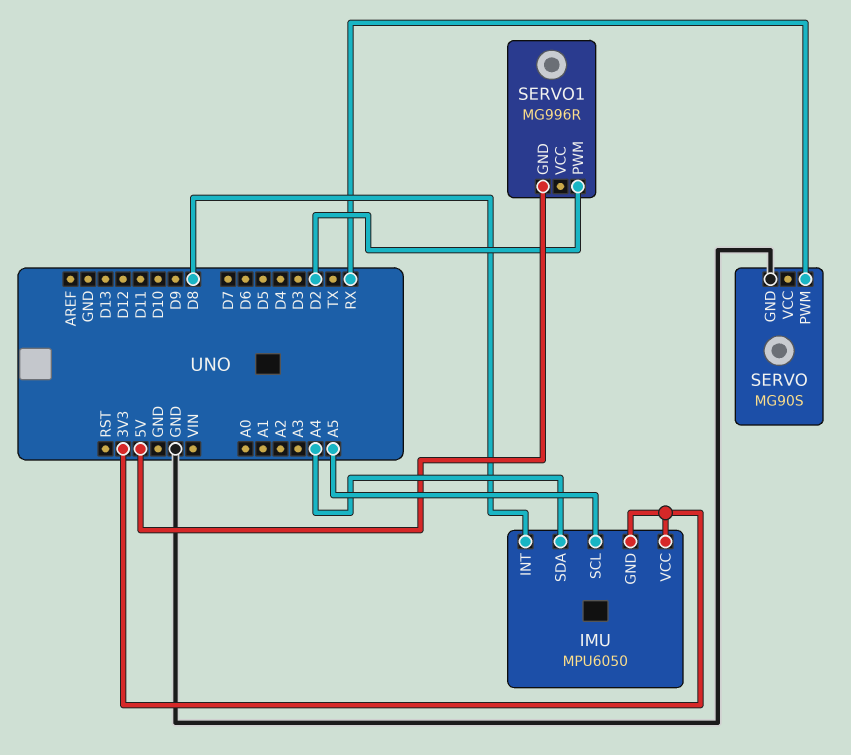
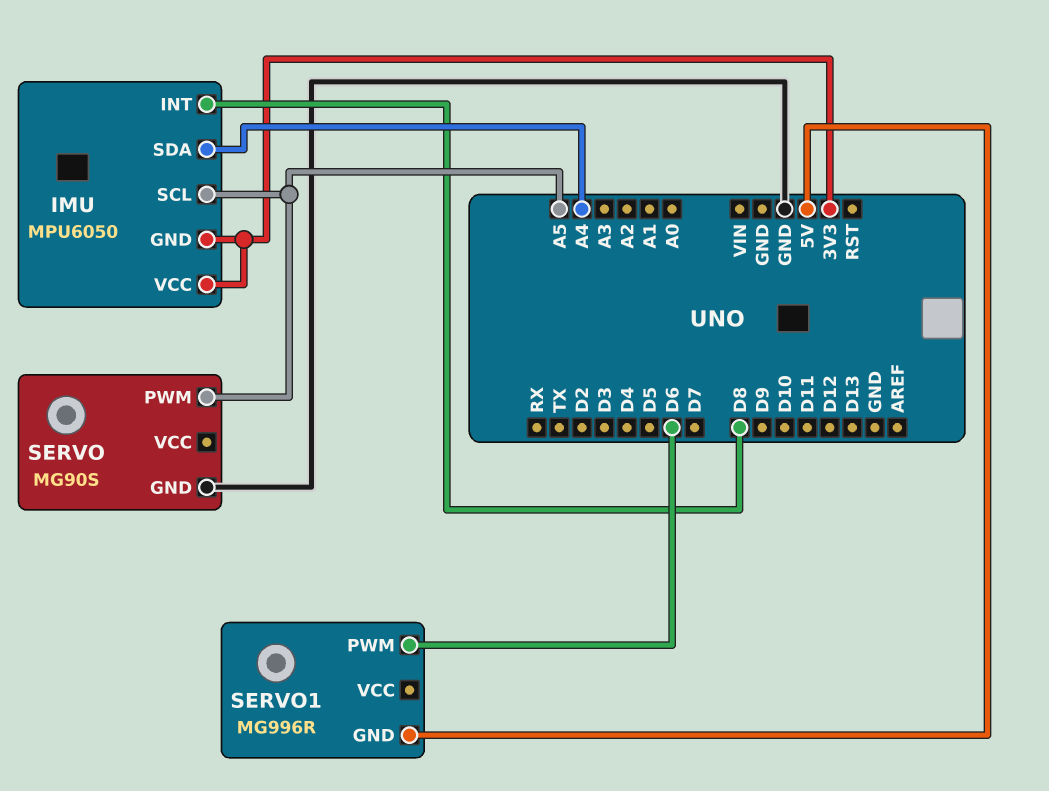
SERVO pin PWM: RX -> A5
SERVO1 pin PWM: D2 -> D6

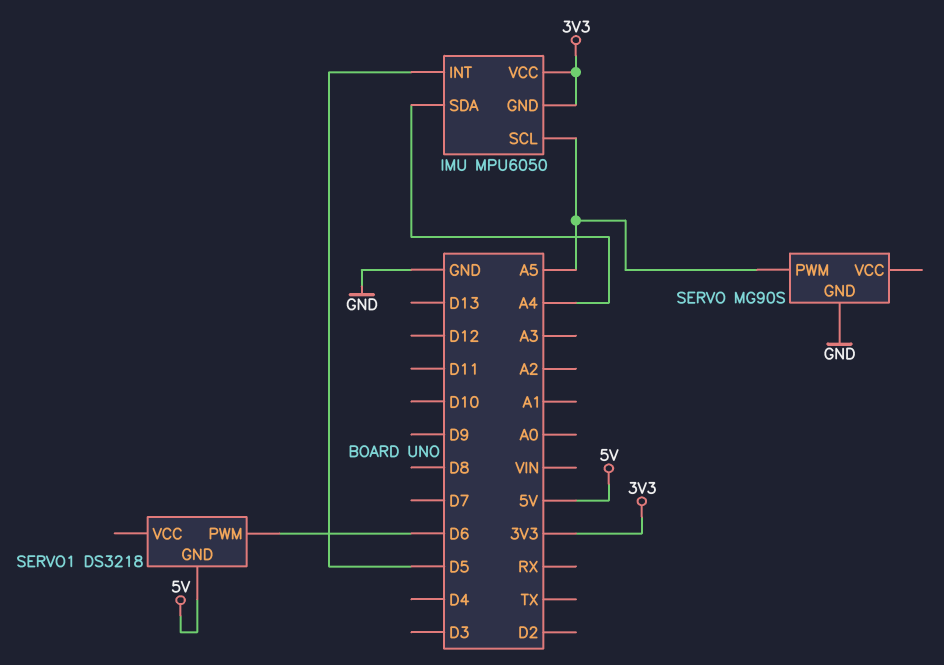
IMU pin INT: D8 -> D5
SERVO1: MG996R -> DS3218

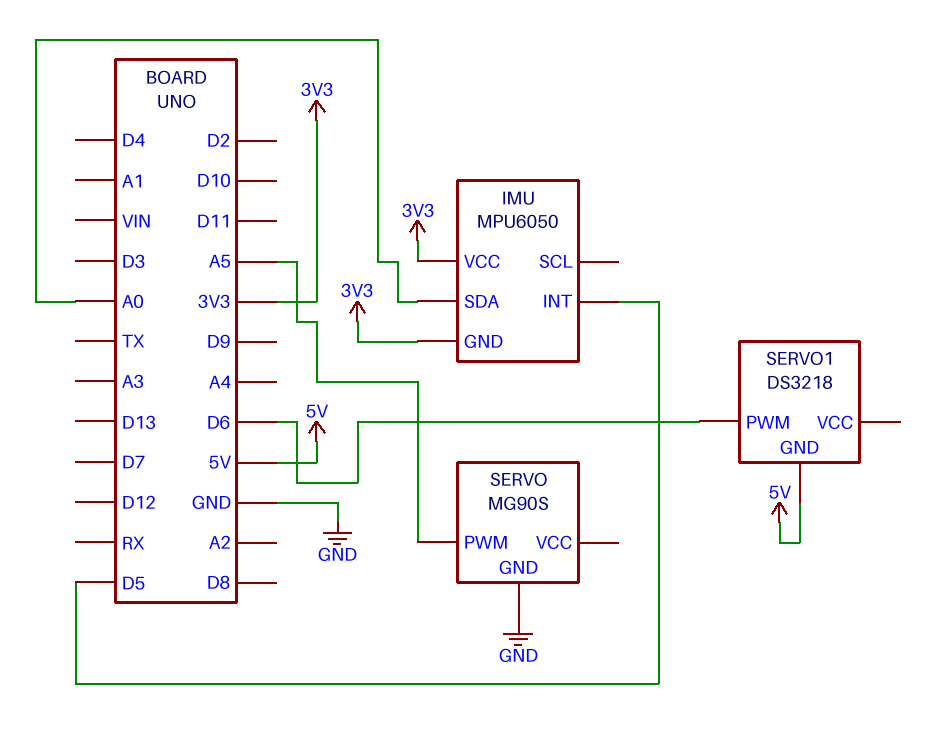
IMU pin SCL: A5 -> none
IMU pin SDA: A4 -> A0

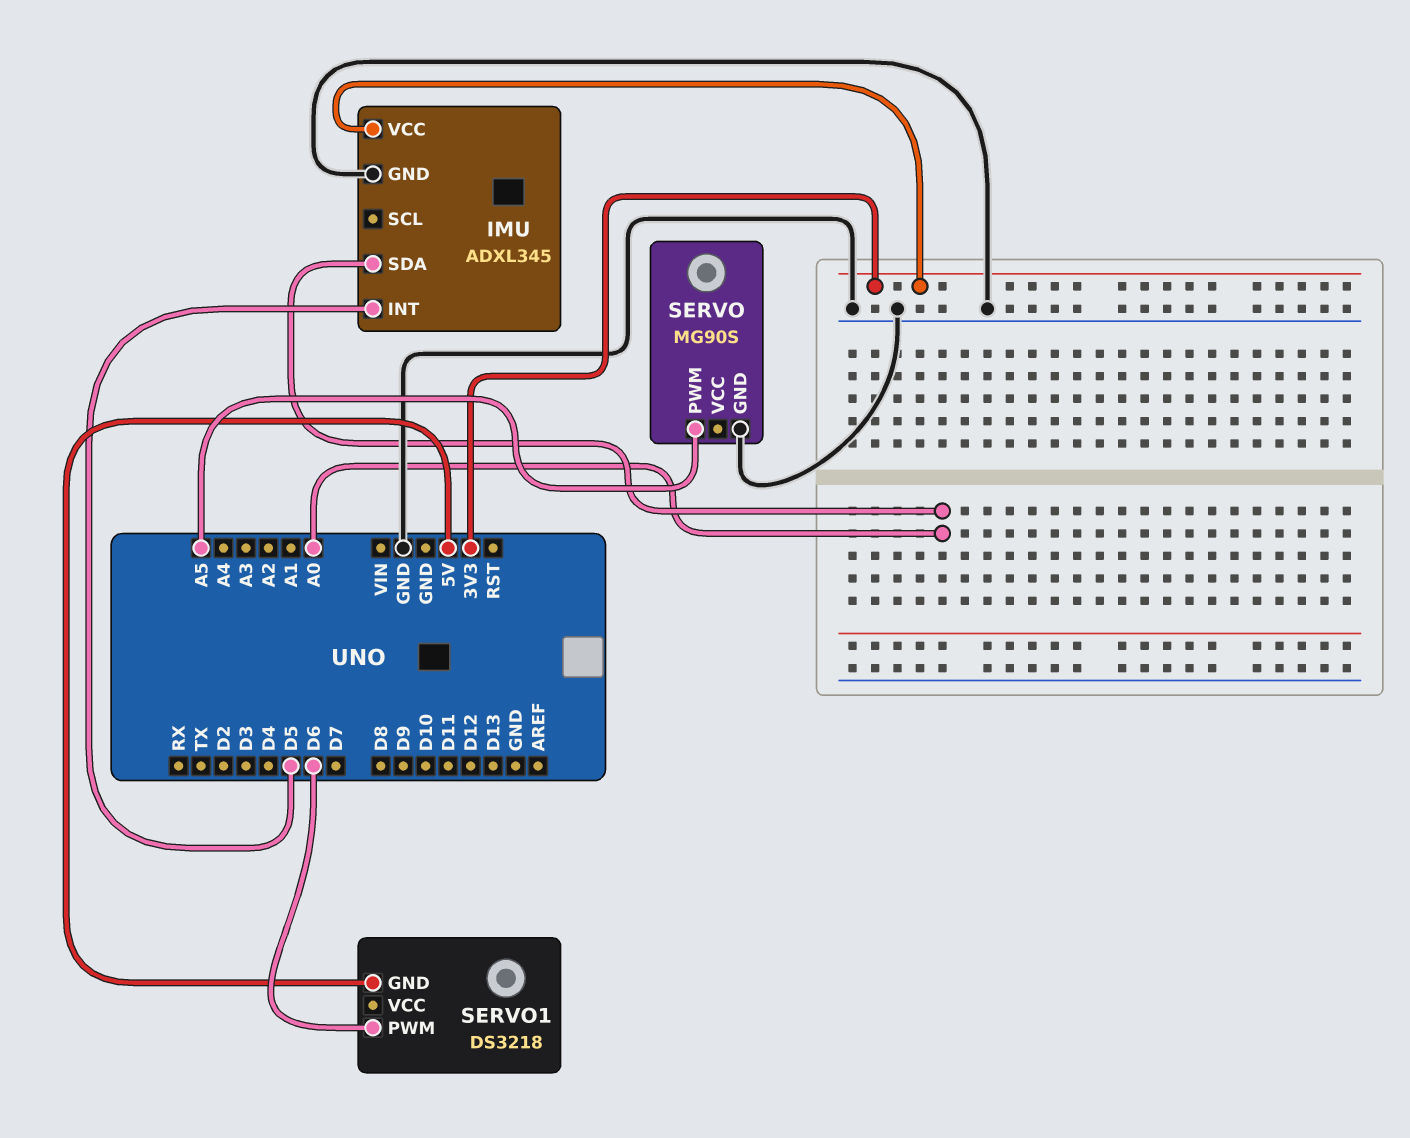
IMU: MPU6050 -> ADXL345
IMU pin GND: 3V3 -> GND

